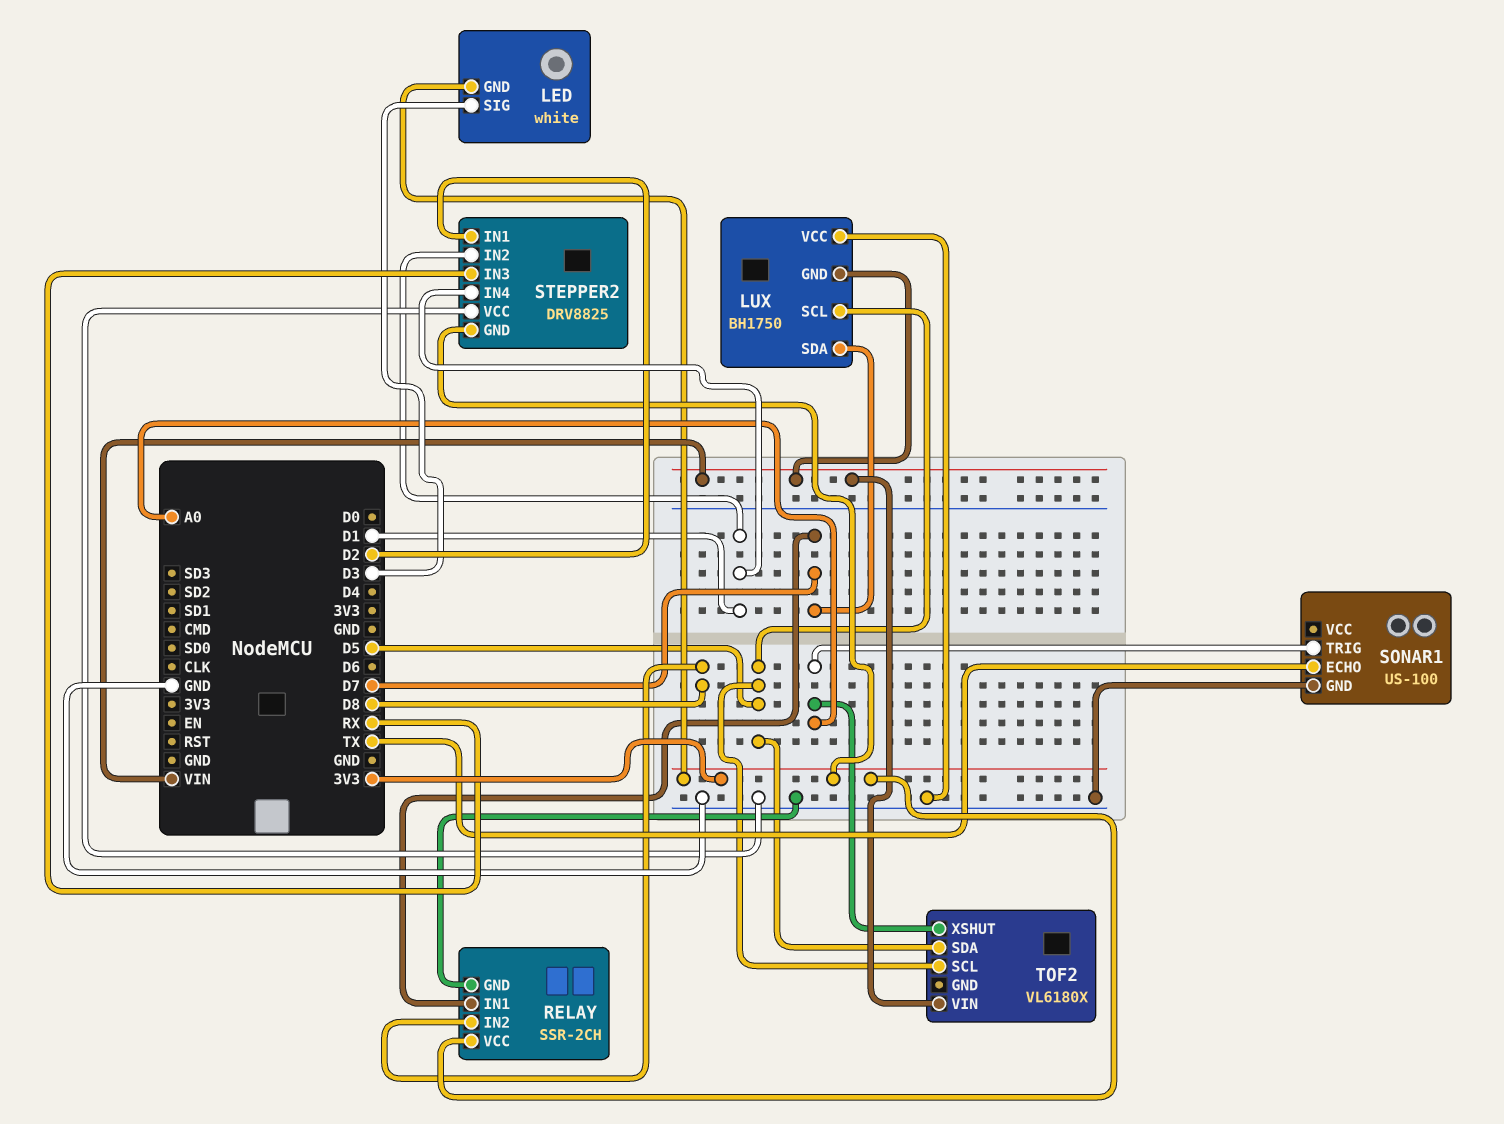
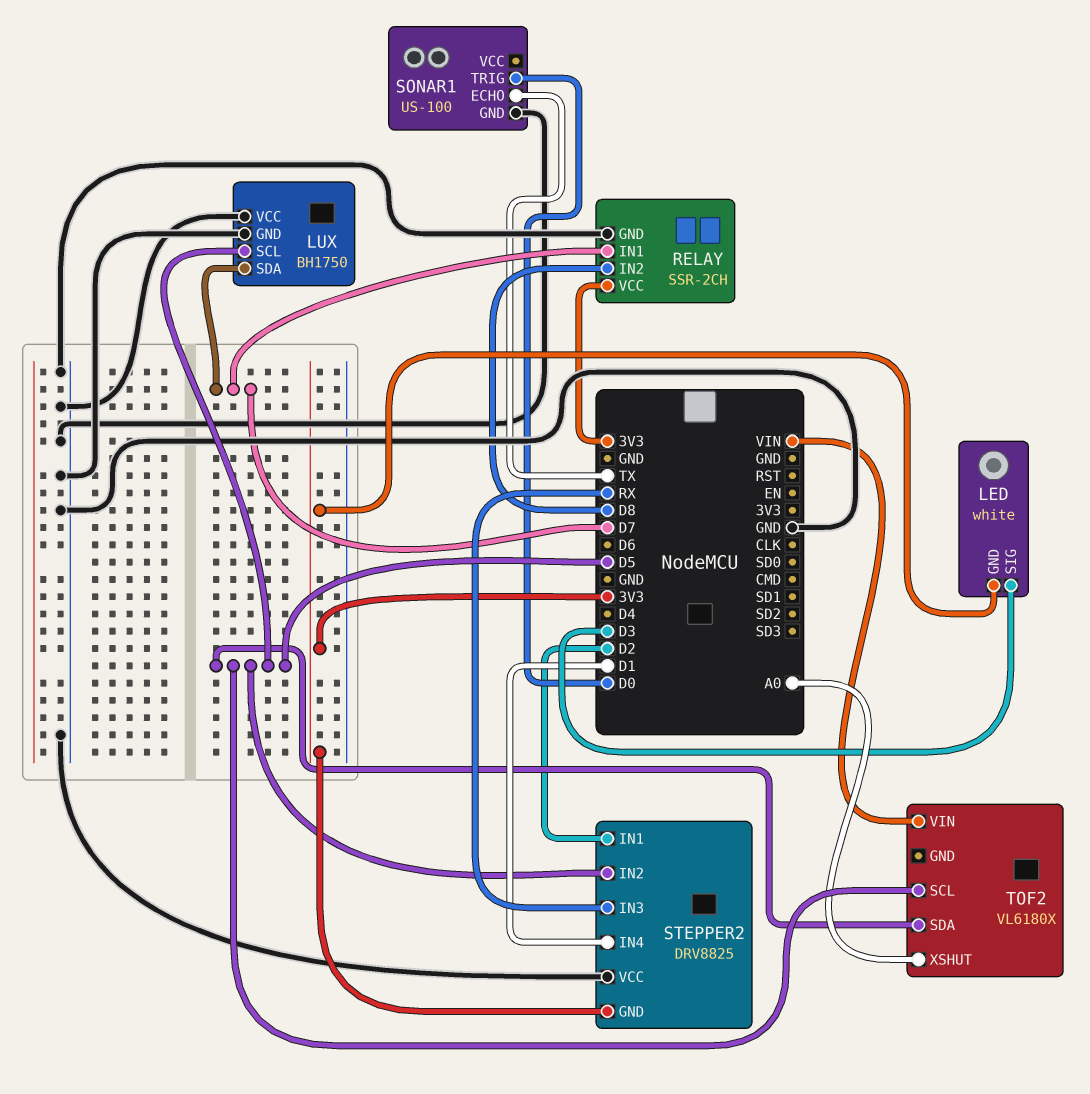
LUX pin GND: VIN -> GND
SONAR1 pin TRIG: A0 -> D0
STEPPER2 pin IN2: D1 -> D5

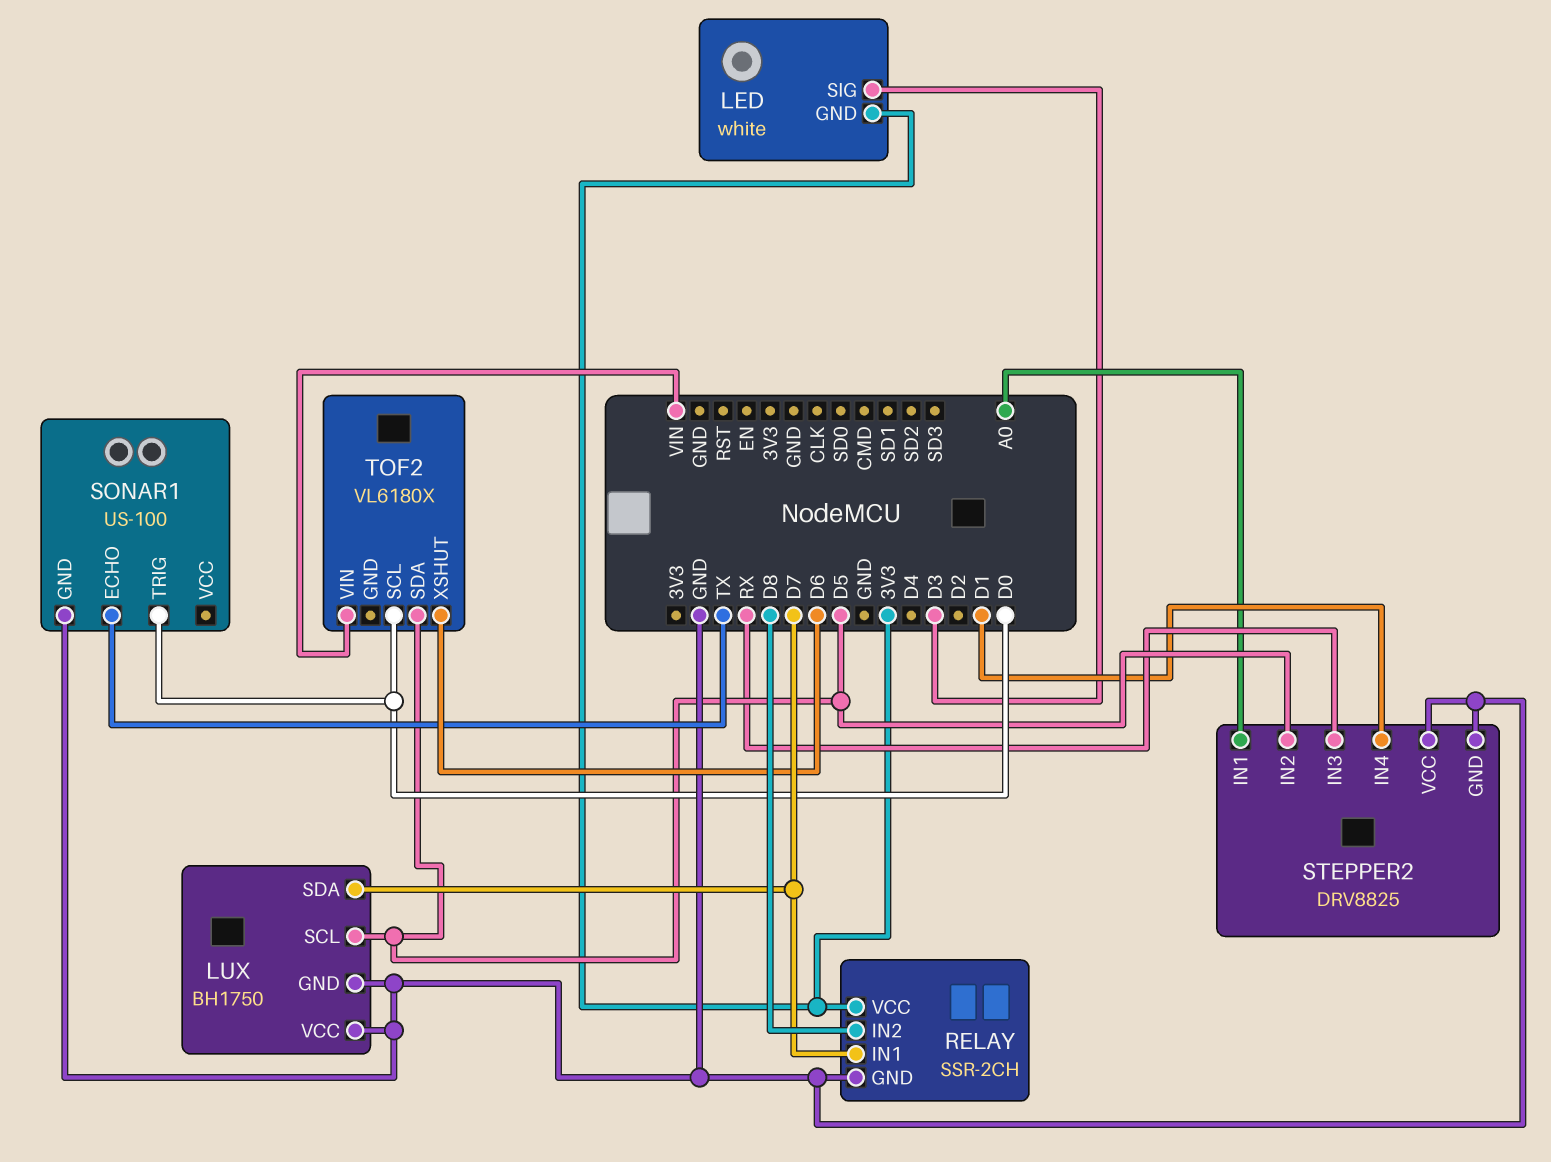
STEPPER2 pin GND: 3V3 -> GND
STEPPER2 pin IN1: D2 -> A0
TOF2 pin SCL: D5 -> D0
TOF2 pin XSHUT: A0 -> D6

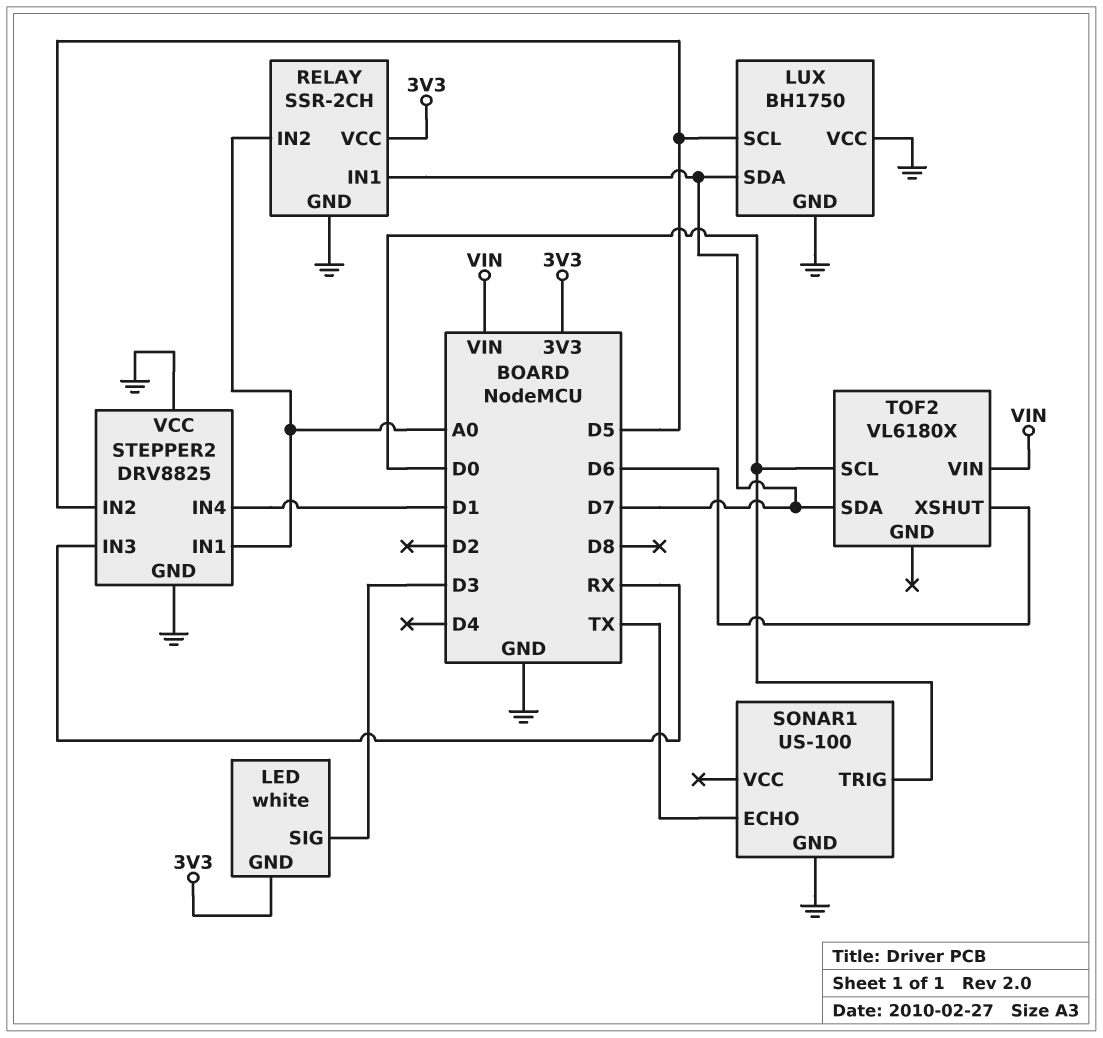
RELAY pin IN2: D8 -> A0
TOF2 pin SDA: D5 -> D7

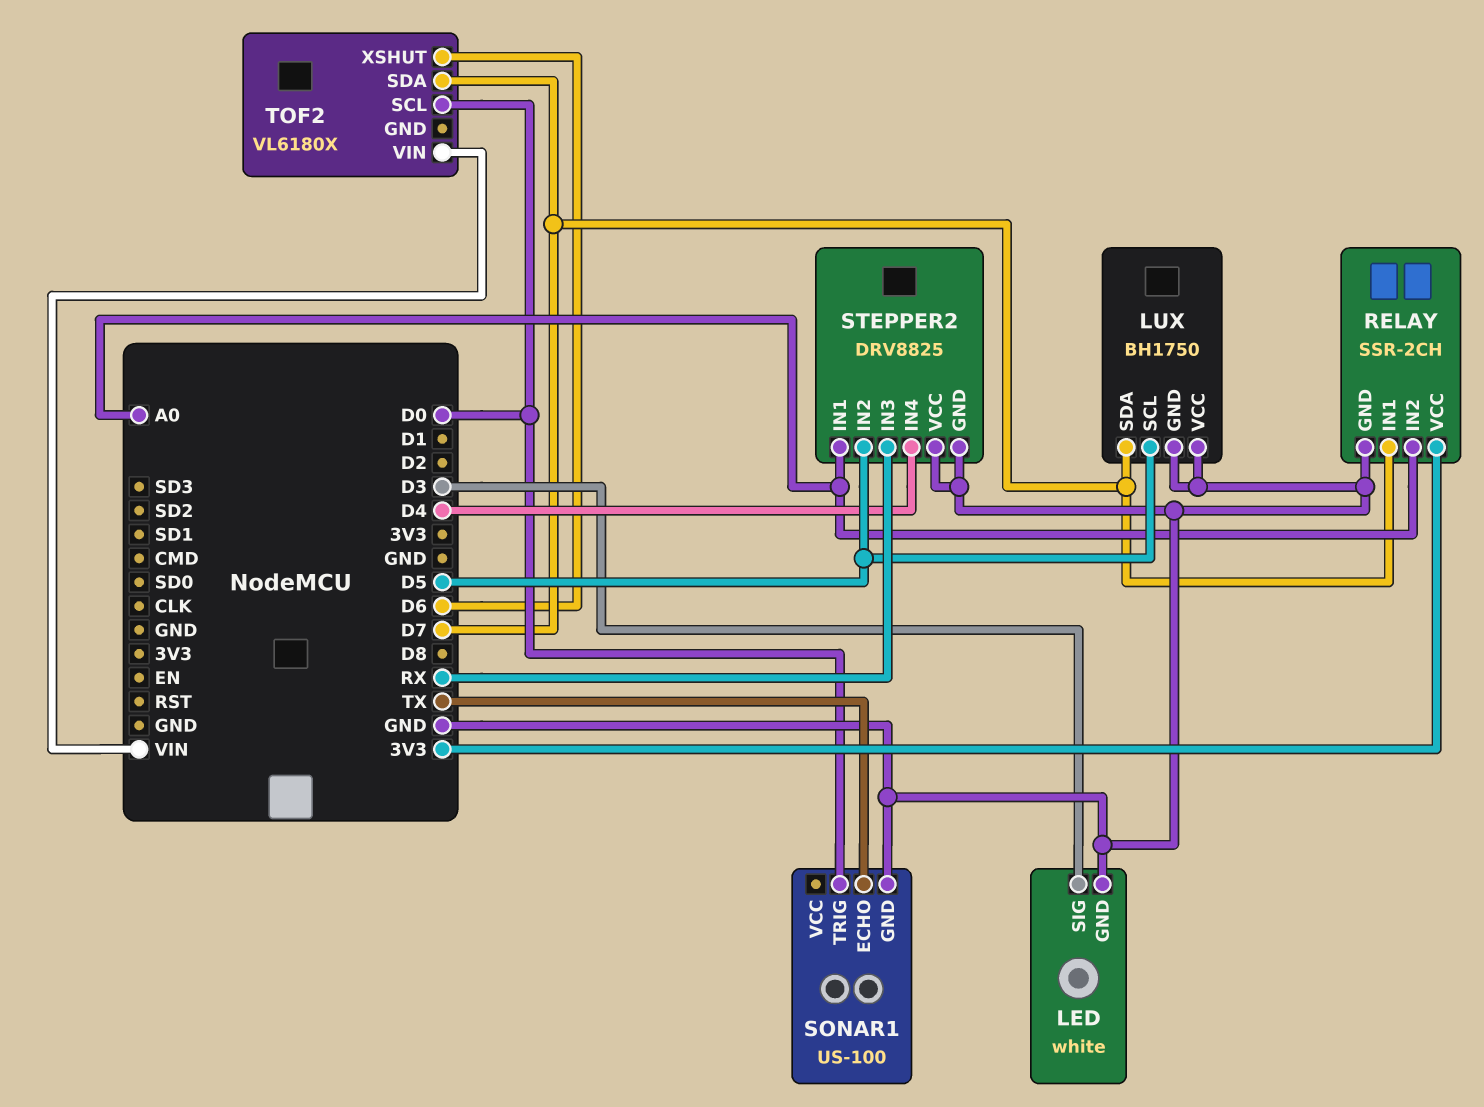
LED pin GND: 3V3 -> GND
STEPPER2 pin IN4: D1 -> D4

